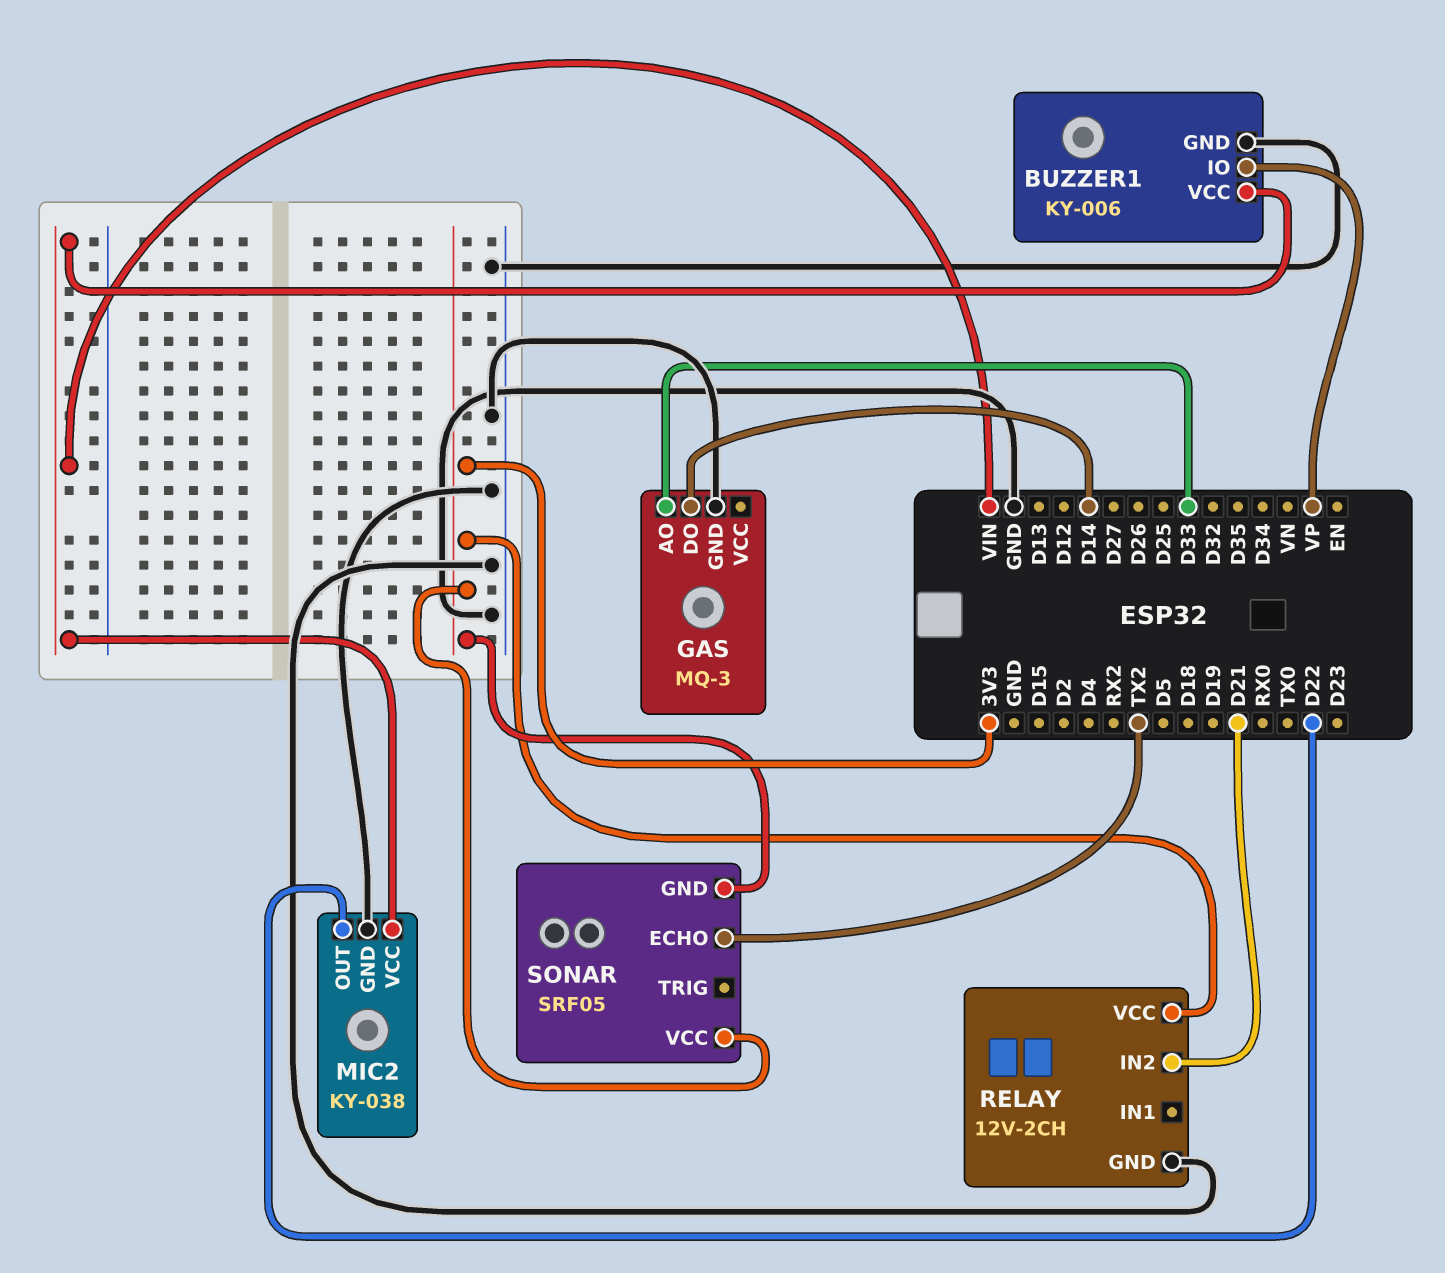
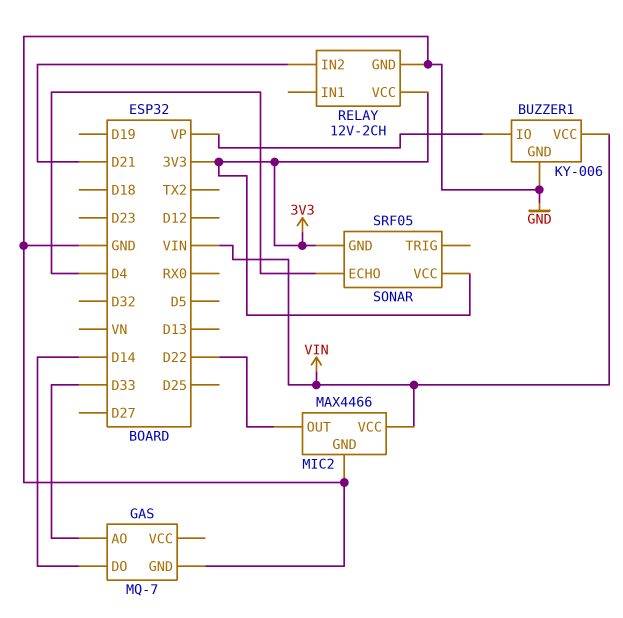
GAS: MQ-3 -> MQ-7
MIC2: KY-038 -> MAX4466
SONAR pin ECHO: TX2 -> D4

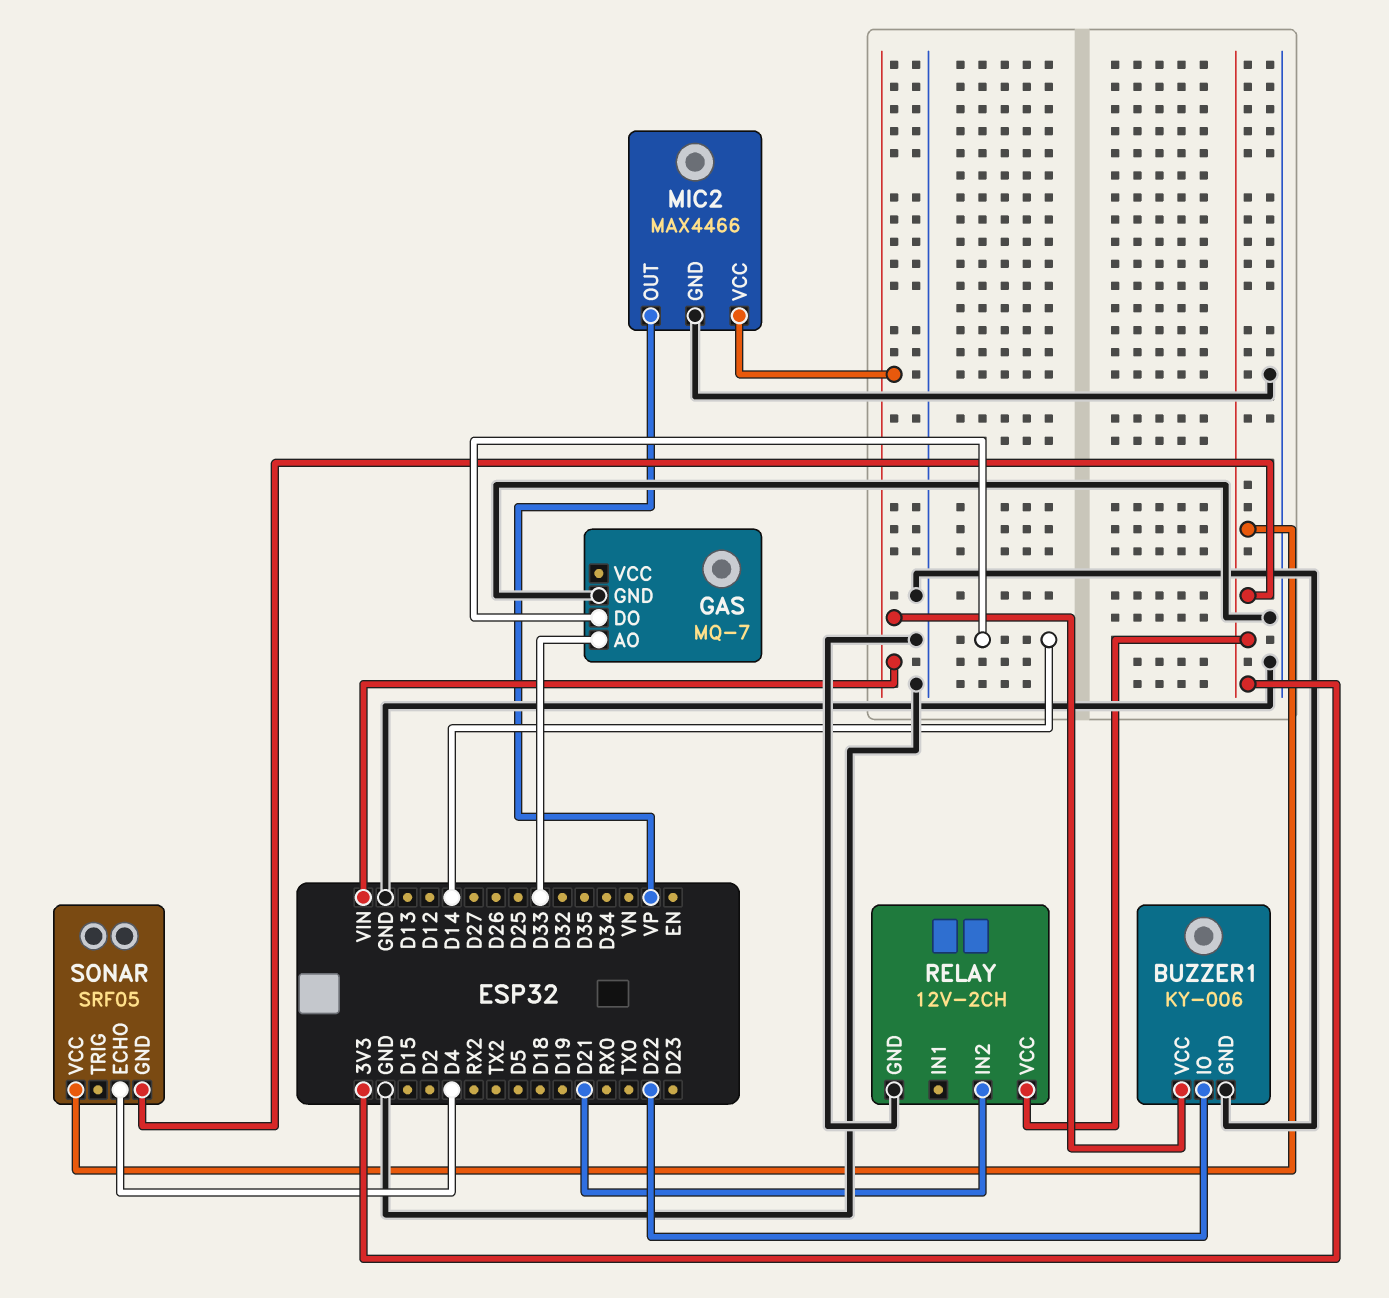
BUZZER1 pin IO: VP -> D22
MIC2 pin OUT: D22 -> VP

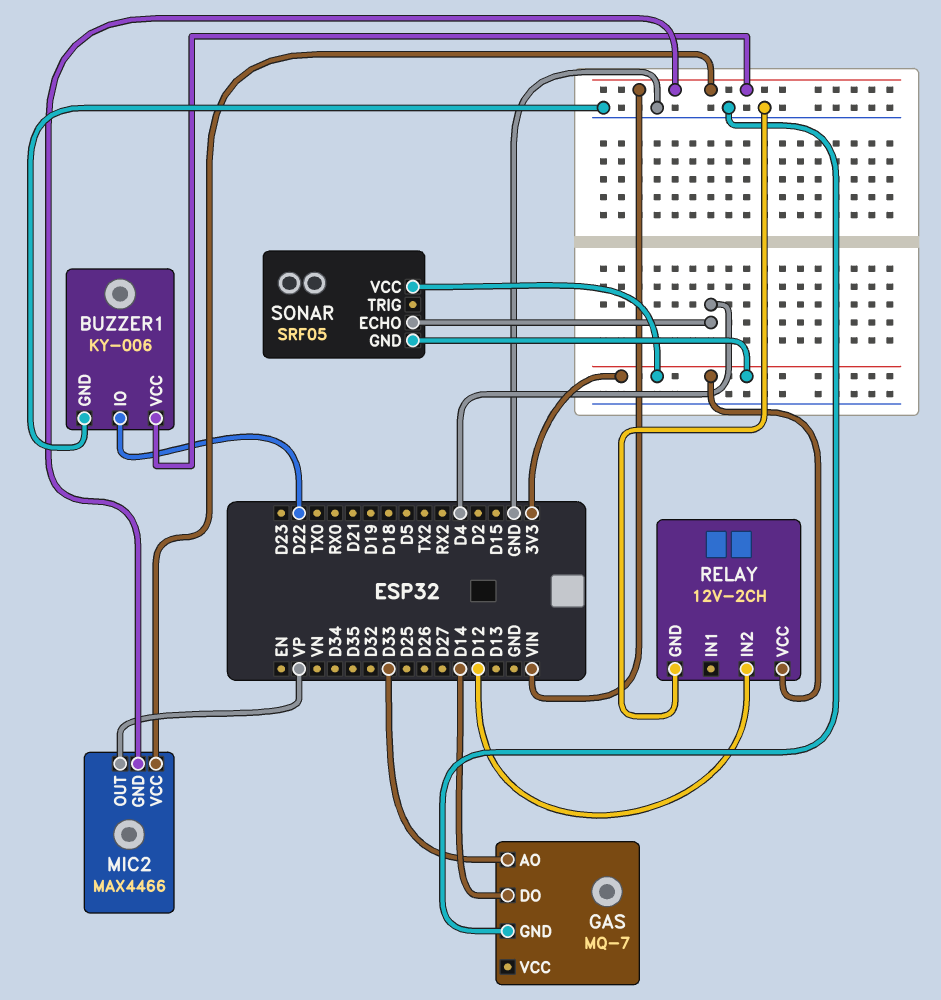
MIC2 pin GND: GND -> VIN
RELAY pin IN2: D21 -> D12

